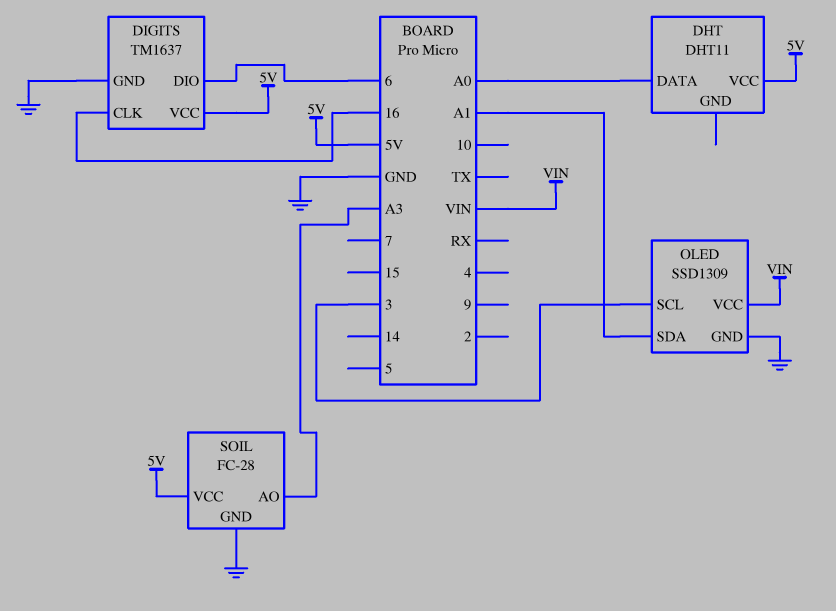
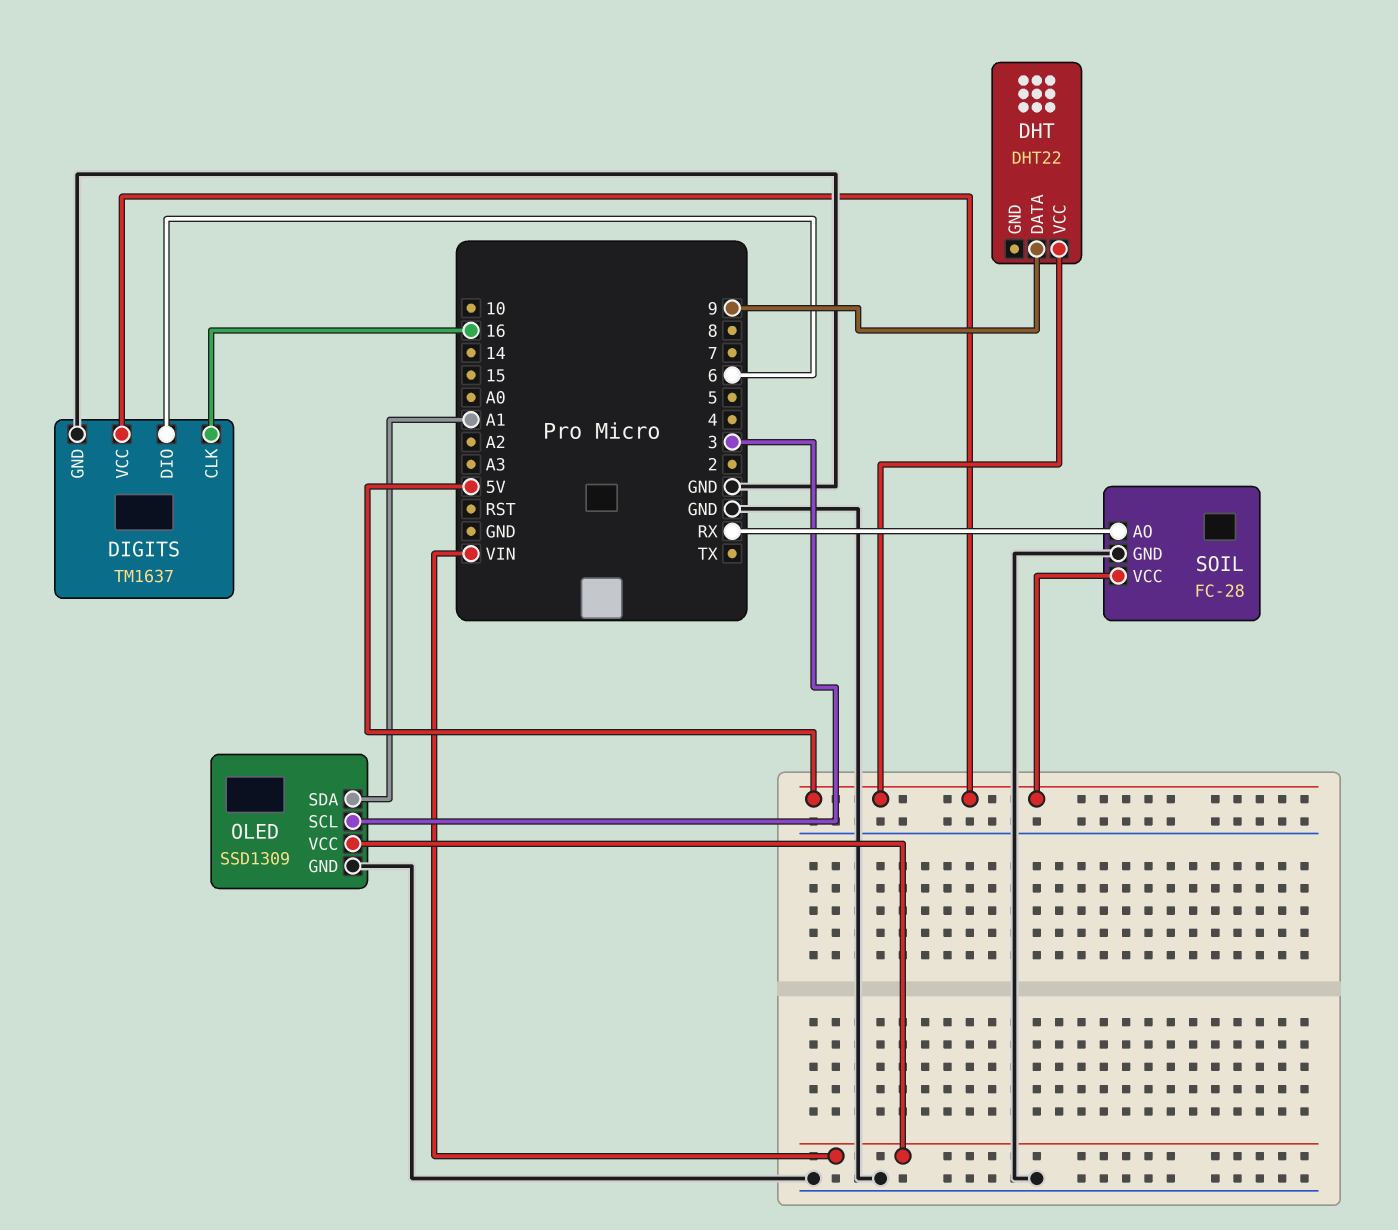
DHT: DHT11 -> DHT22
DHT pin DATA: A0 -> 9
SOIL pin AO: A3 -> RX

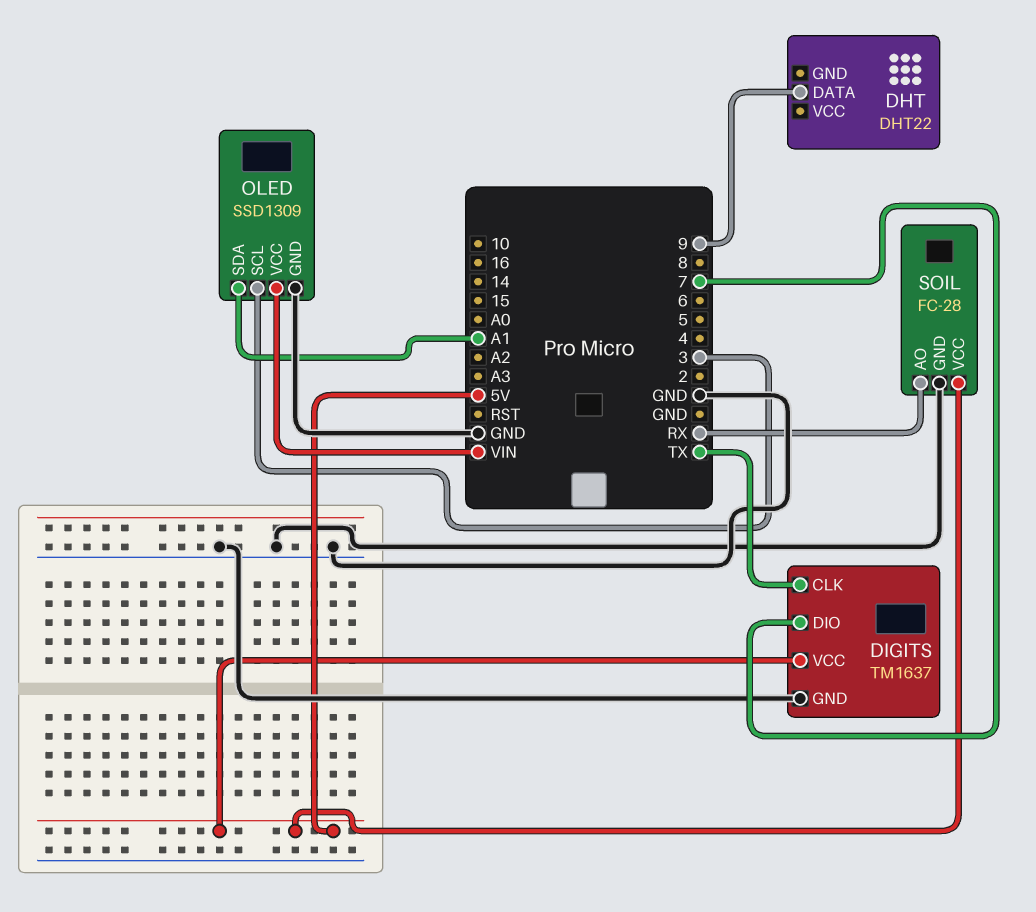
DHT pin VCC: 5V -> none
DIGITS pin CLK: 16 -> TX
DIGITS pin DIO: 6 -> 7

